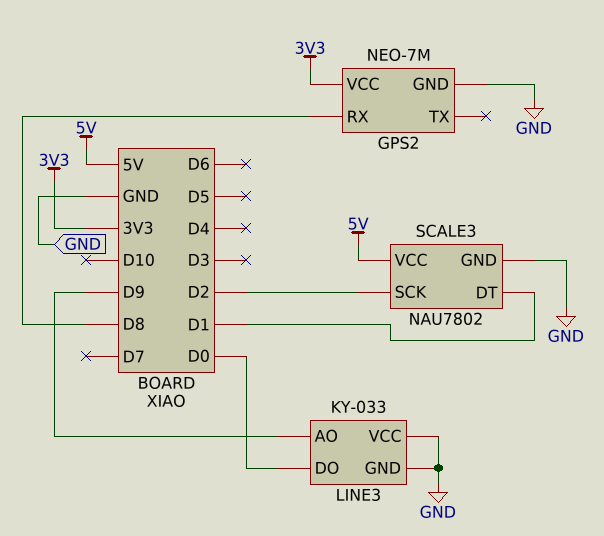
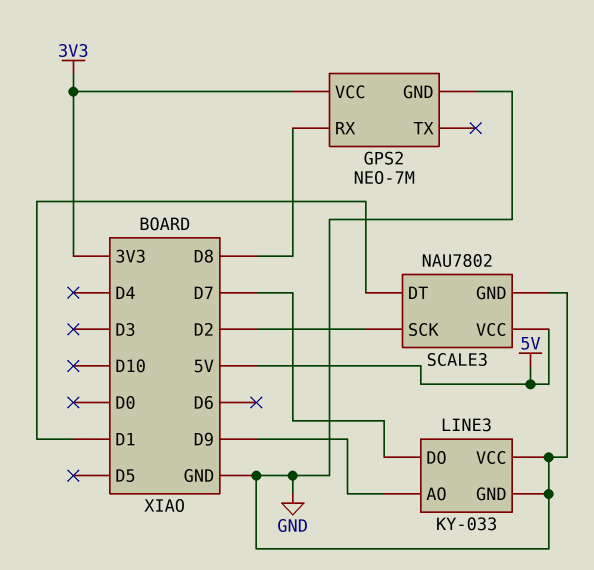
LINE3 pin DO: D0 -> D7

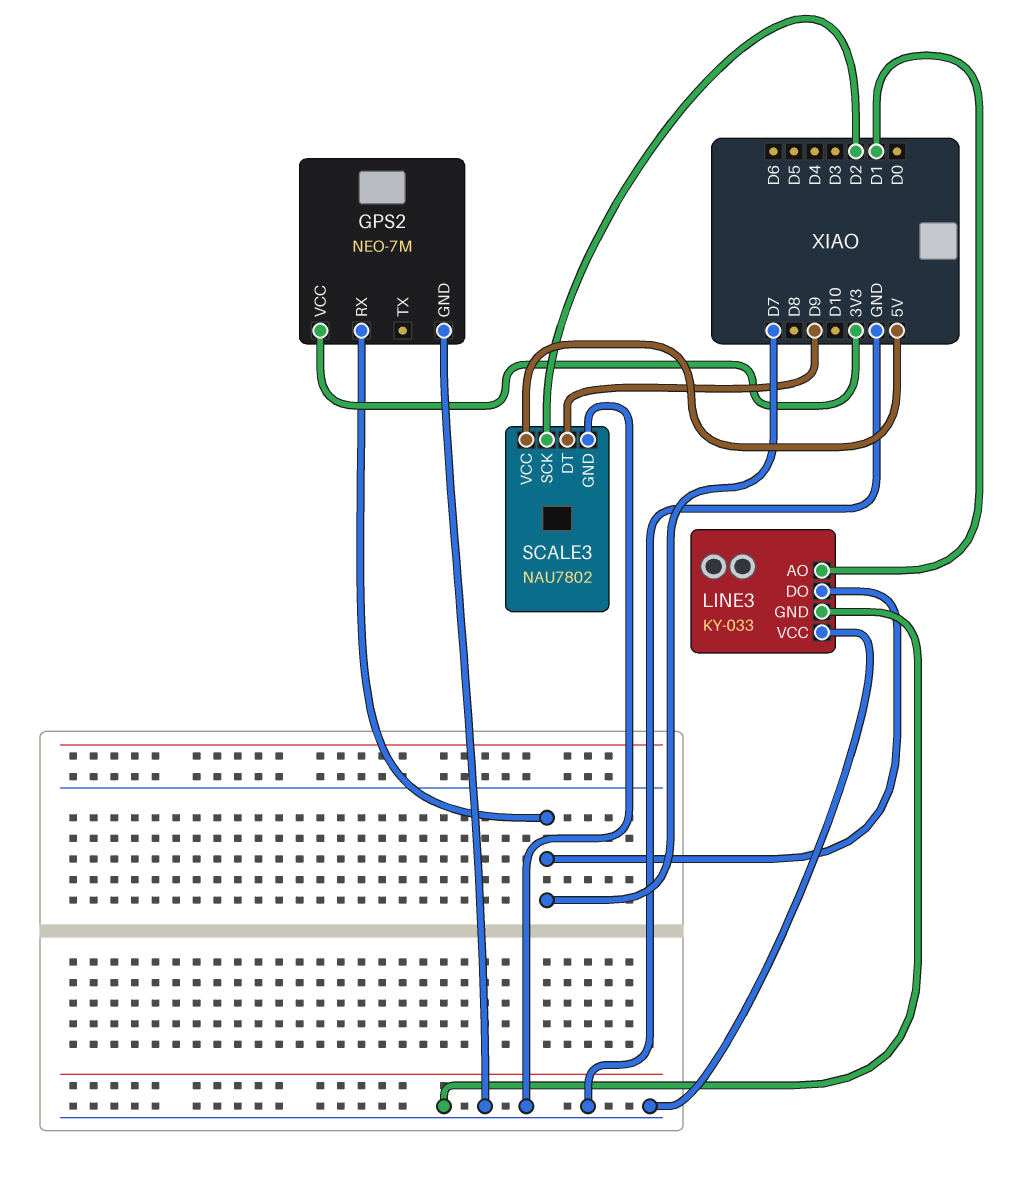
GPS2 pin RX: D8 -> D7
LINE3 pin AO: D9 -> D1
SCALE3 pin DT: D1 -> D9

